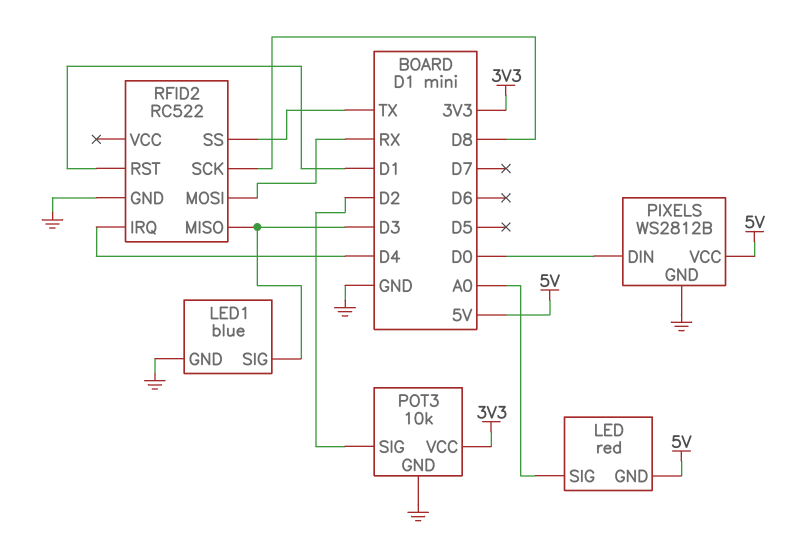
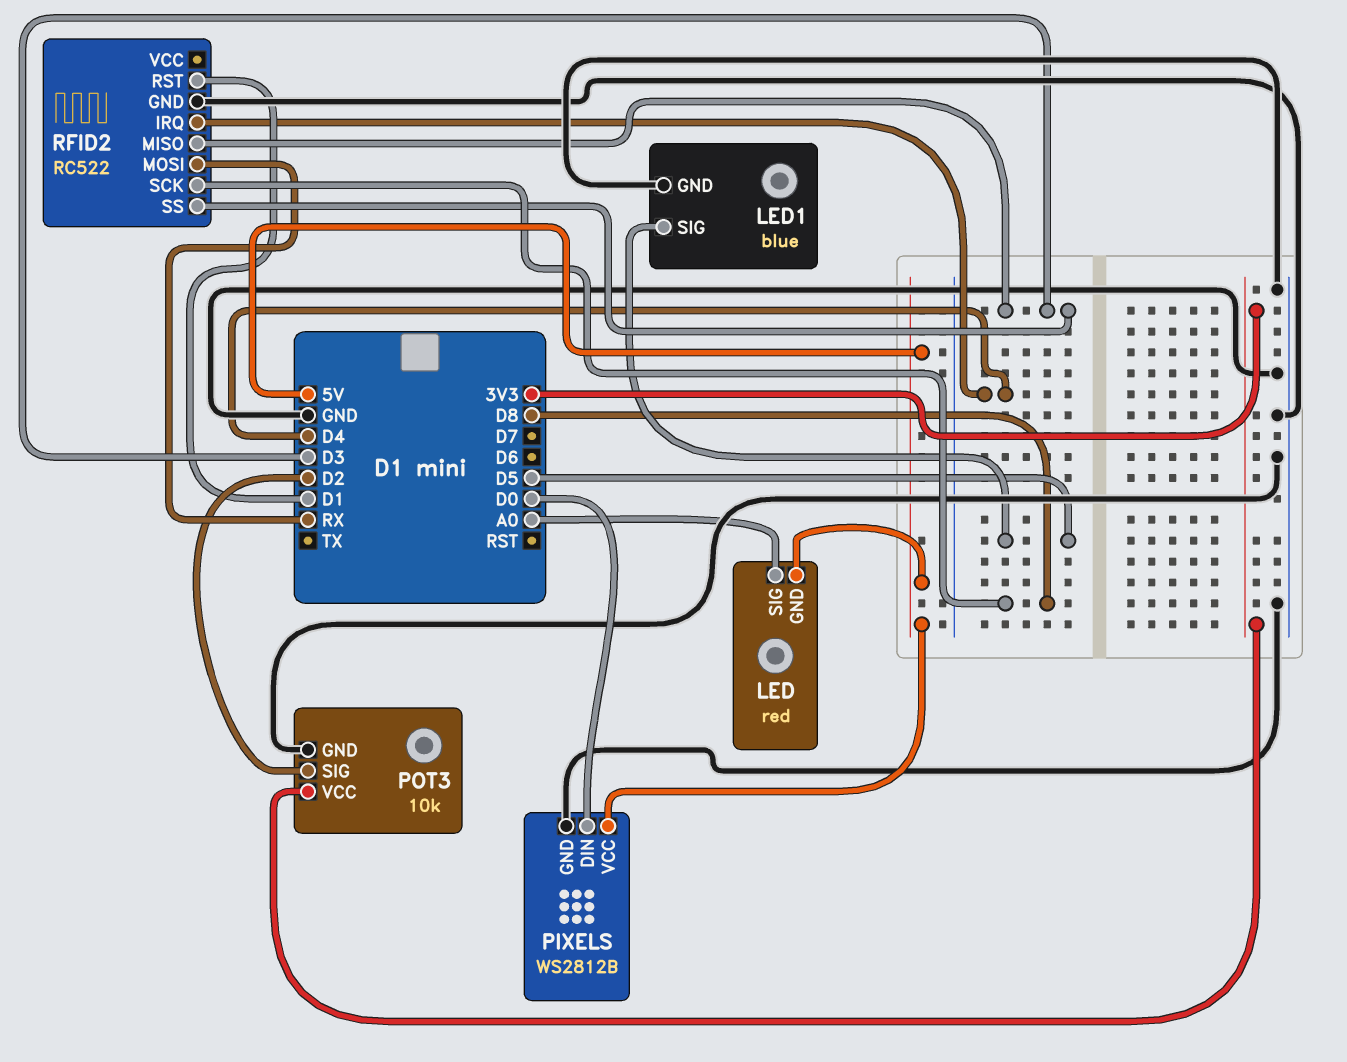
LED1 pin SIG: D3 -> D5
RFID2 pin SS: TX -> D3

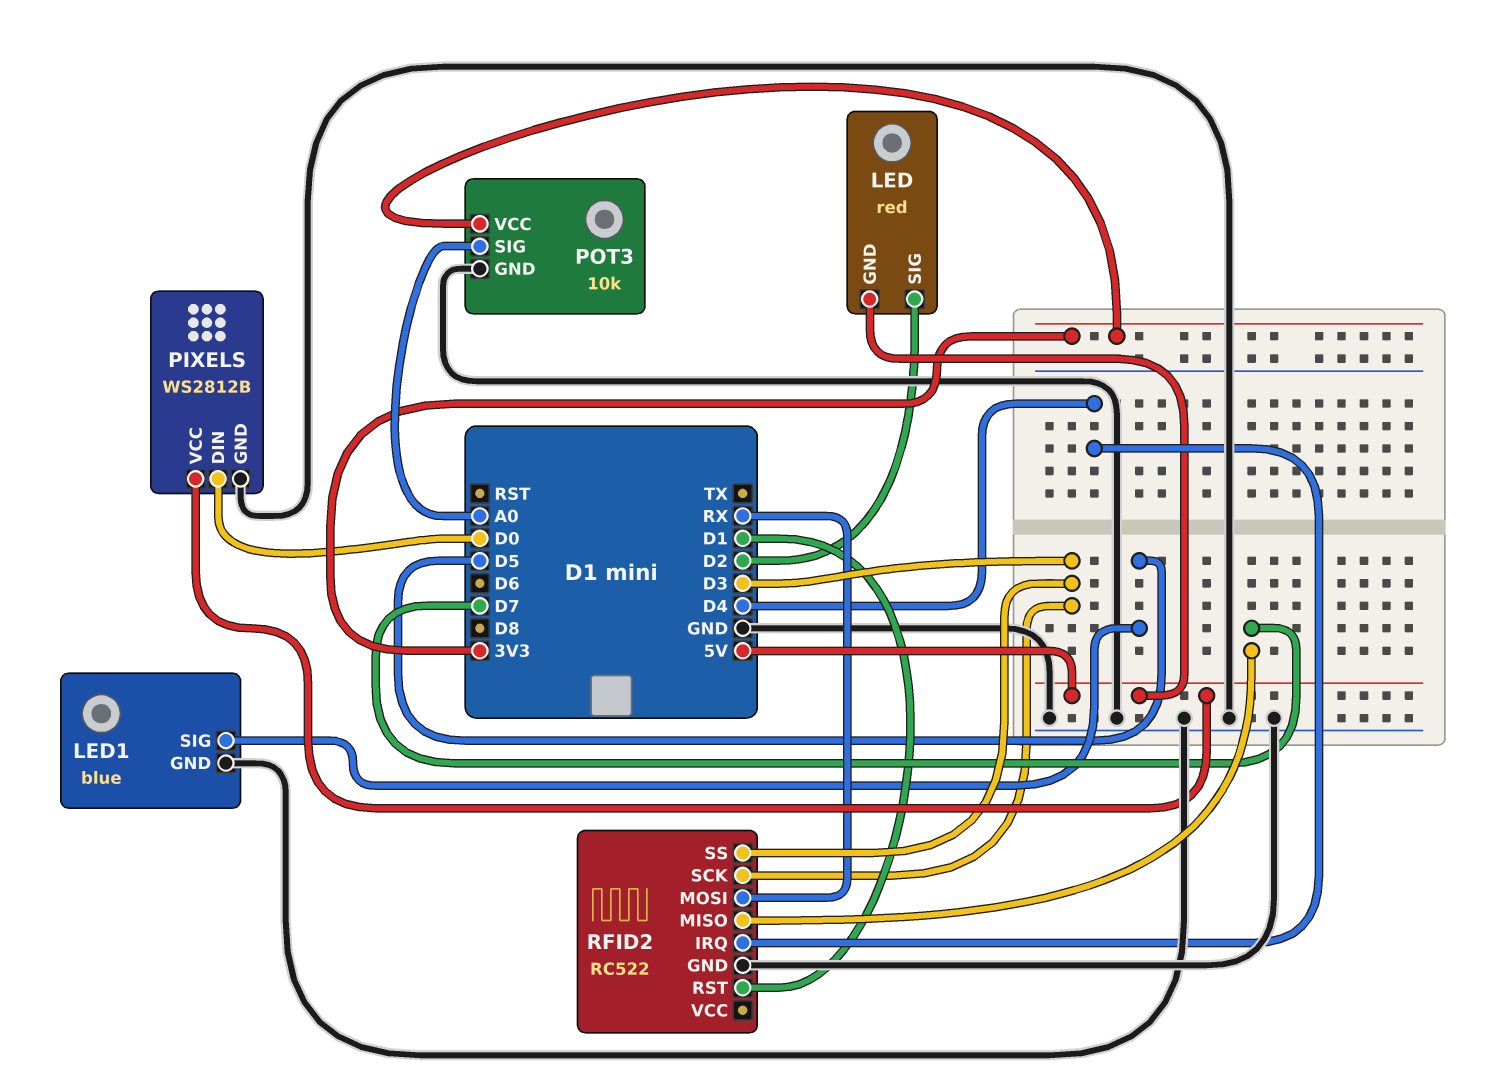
LED pin SIG: A0 -> D2
POT3 pin SIG: D2 -> A0
RFID2 pin MISO: D3 -> D7
RFID2 pin SCK: D8 -> D3

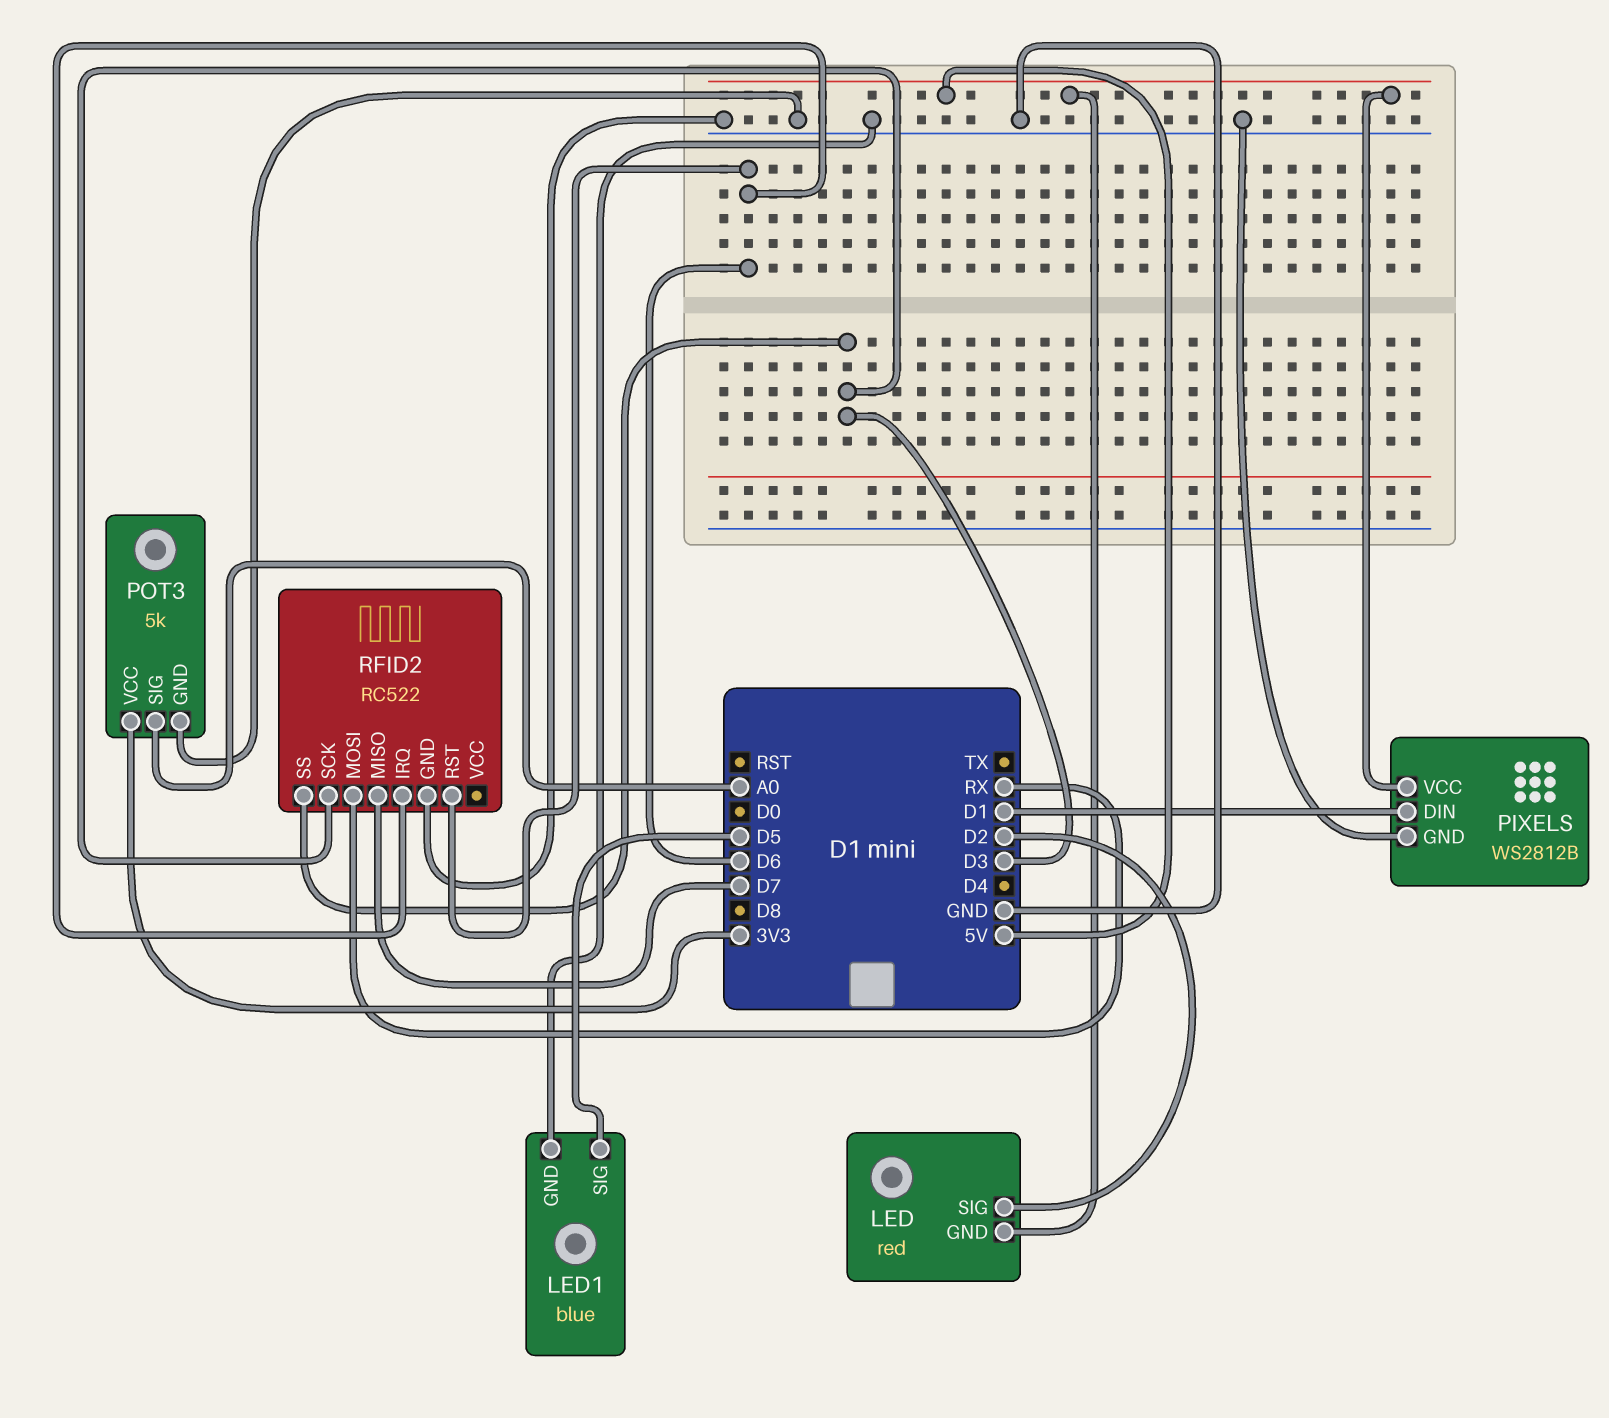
PIXELS pin DIN: D0 -> D1
POT3: 10k -> 5k
RFID2 pin IRQ: D4 -> D6
RFID2 pin RST: D1 -> D6

